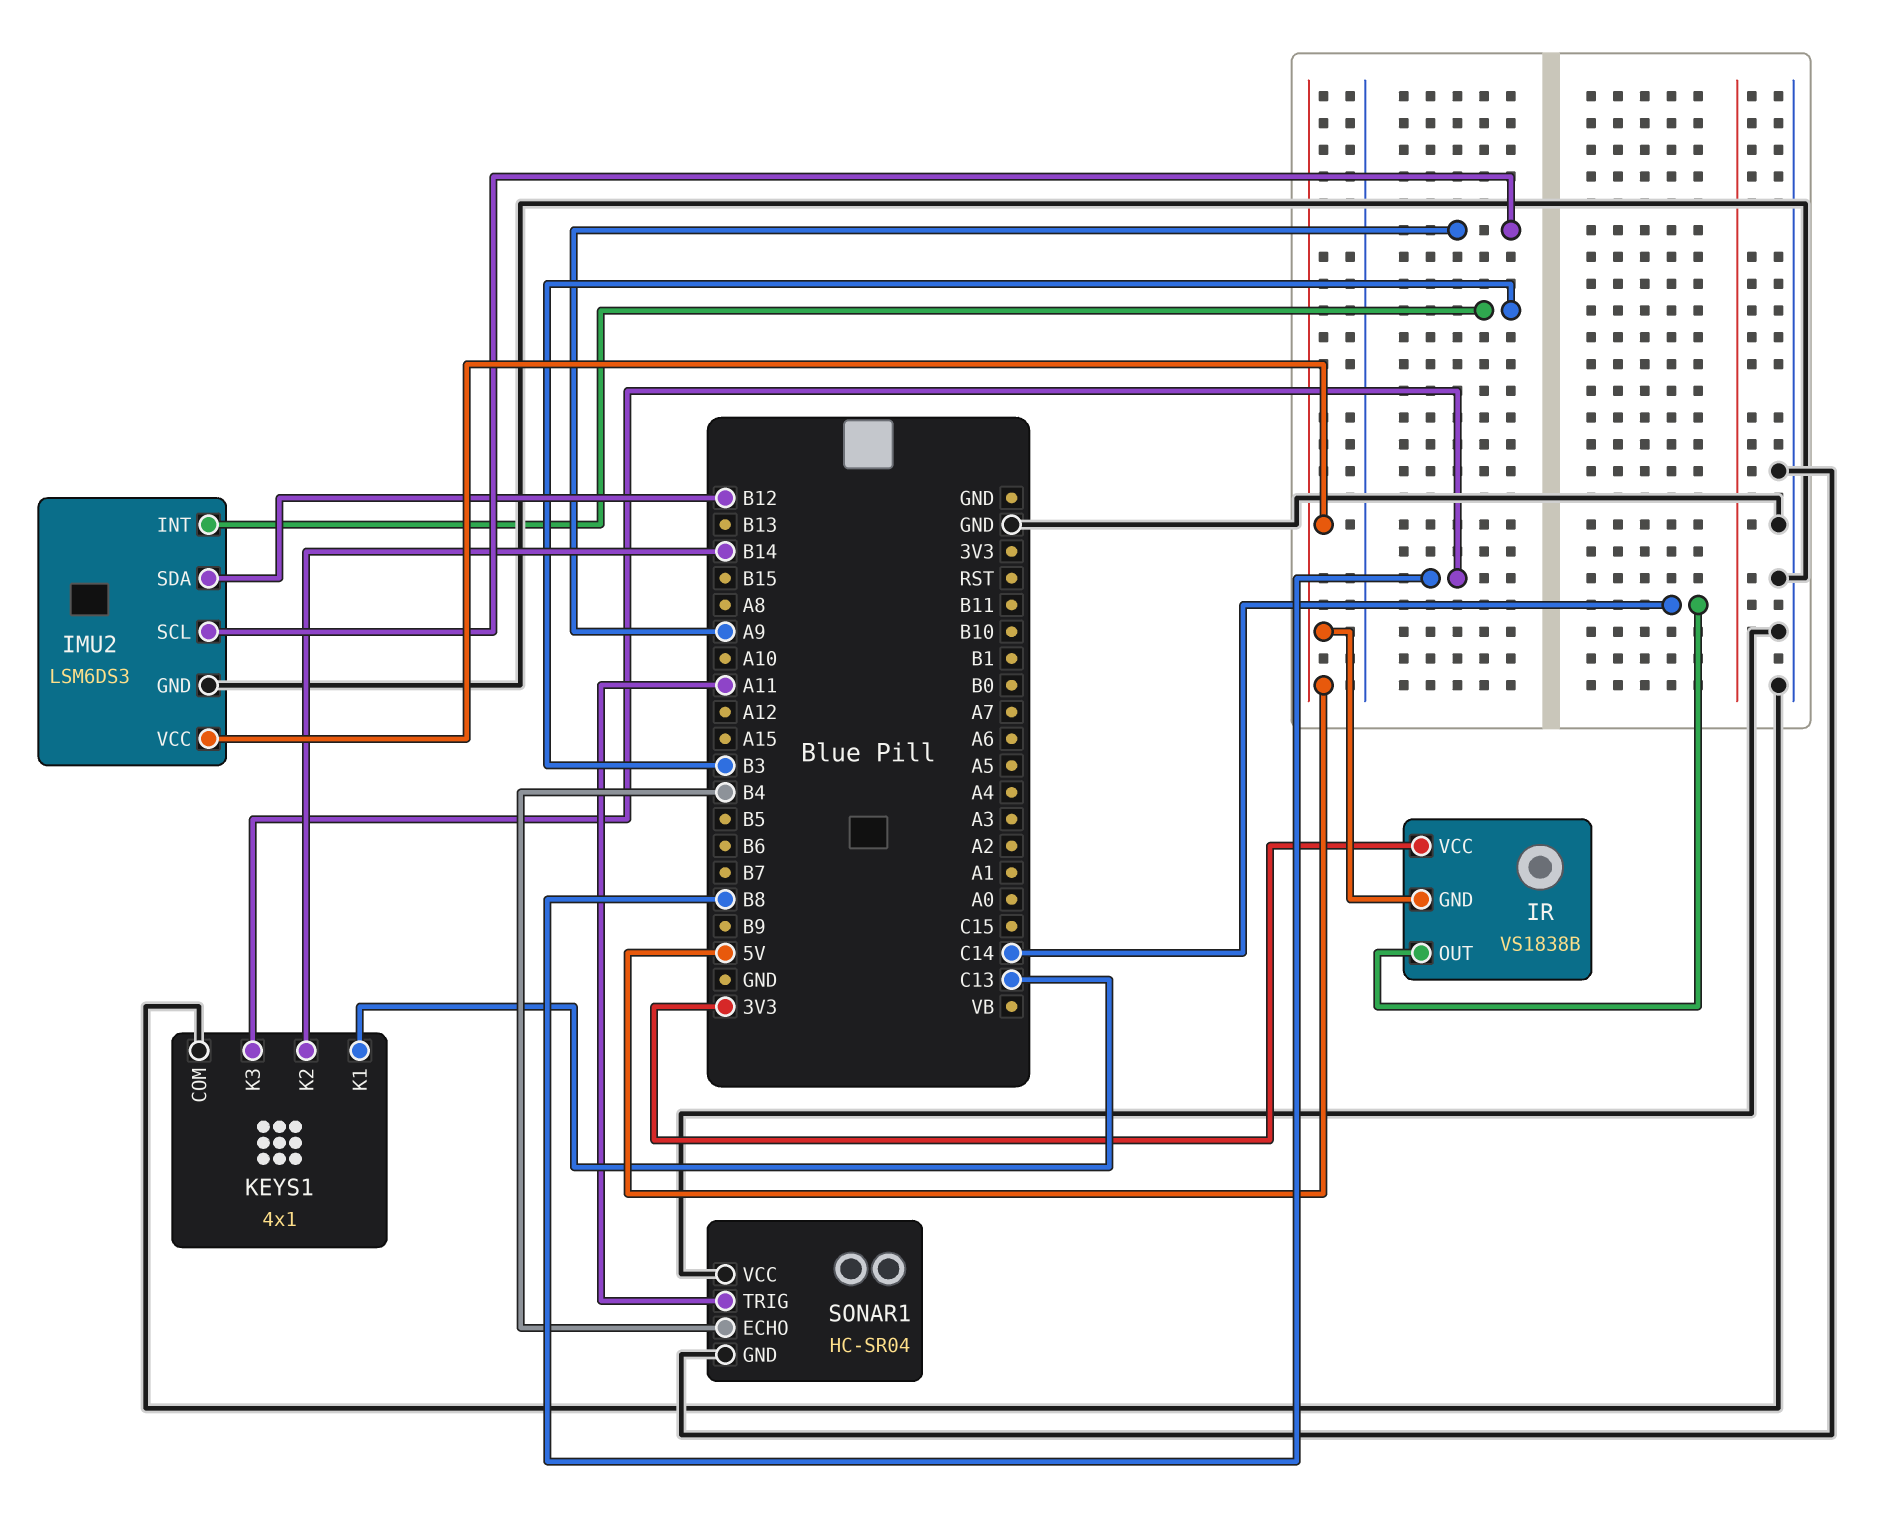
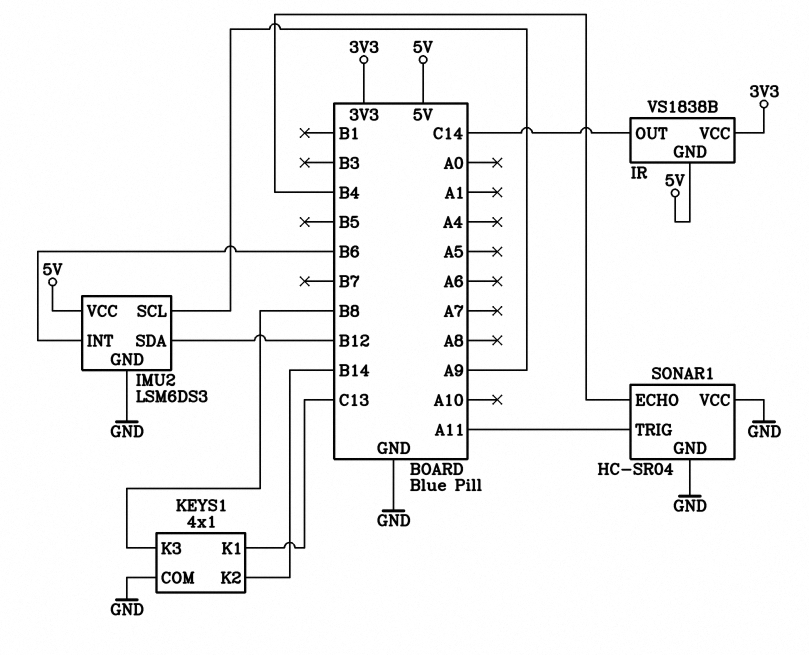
IMU2 pin INT: B3 -> B6

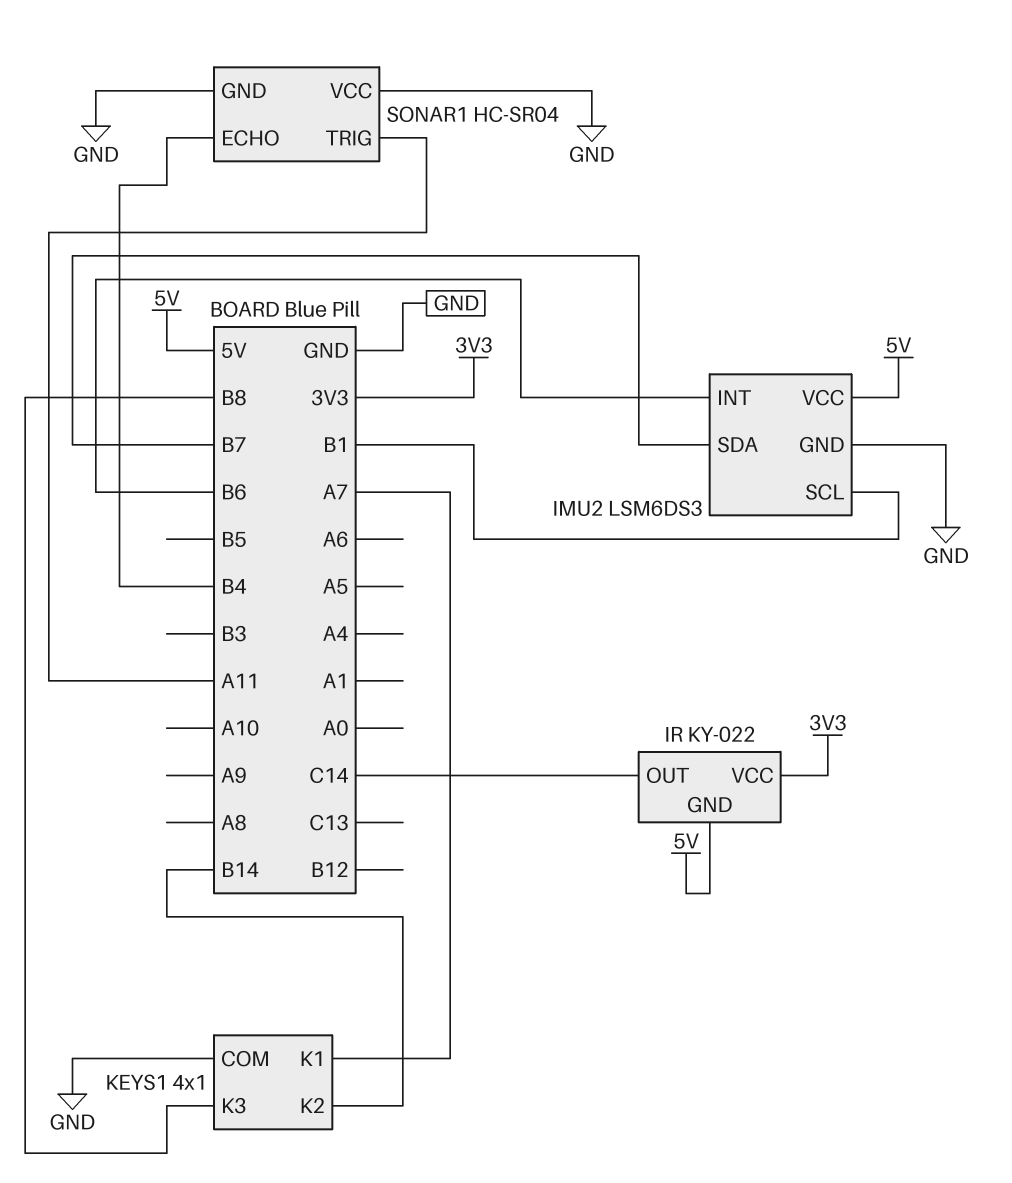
IMU2 pin SCL: A9 -> B1
IMU2 pin SDA: B12 -> B7
IR: VS1838B -> KY-022
KEYS1 pin K1: C13 -> A7

